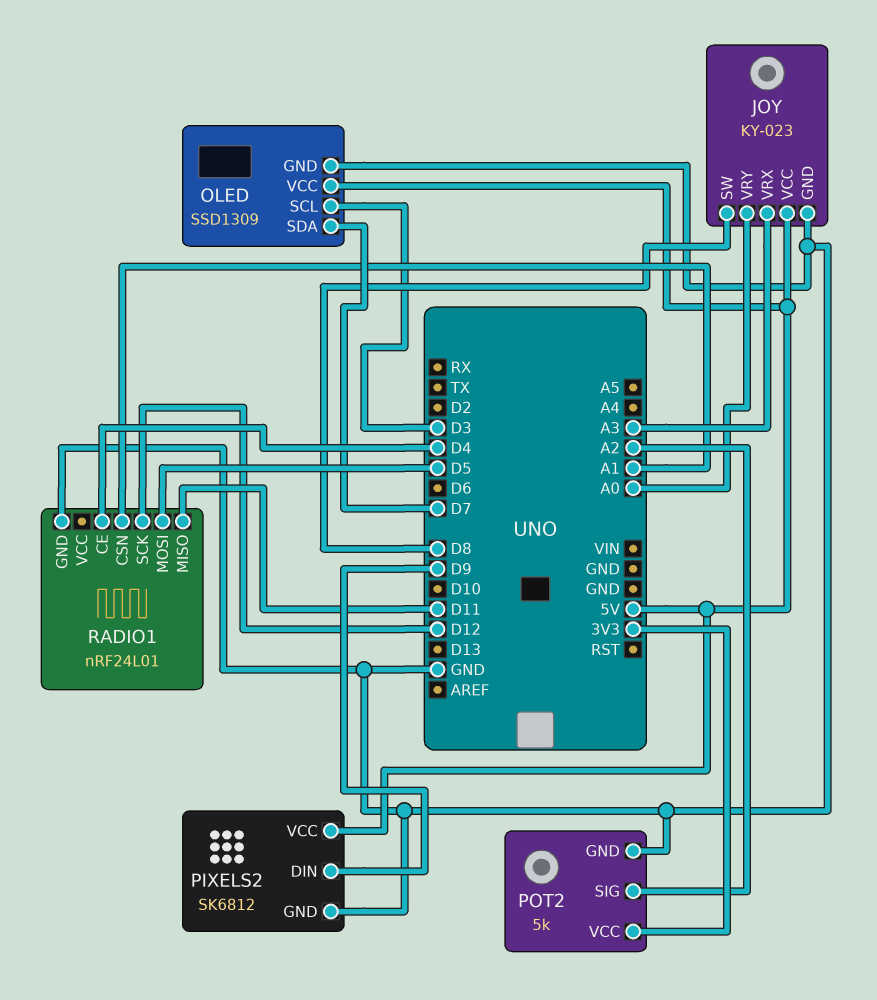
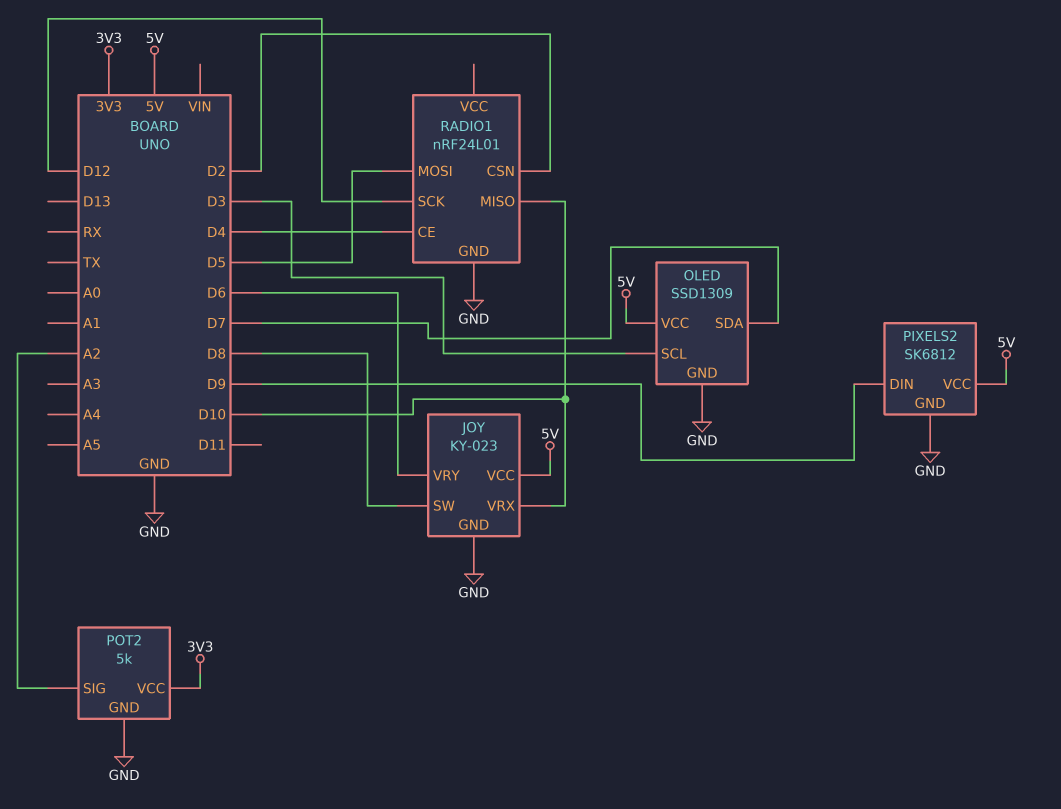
JOY pin VRX: A3 -> D10
JOY pin VRY: A0 -> D6
RADIO1 pin CSN: A1 -> D2
RADIO1 pin MISO: D11 -> D10

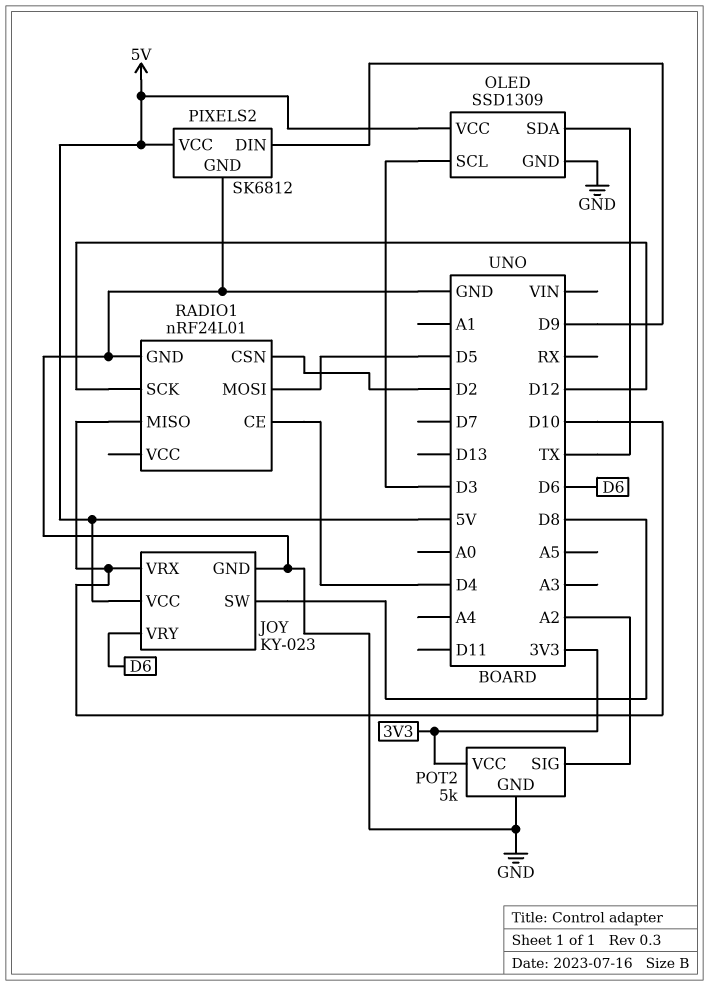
OLED pin SDA: D7 -> TX

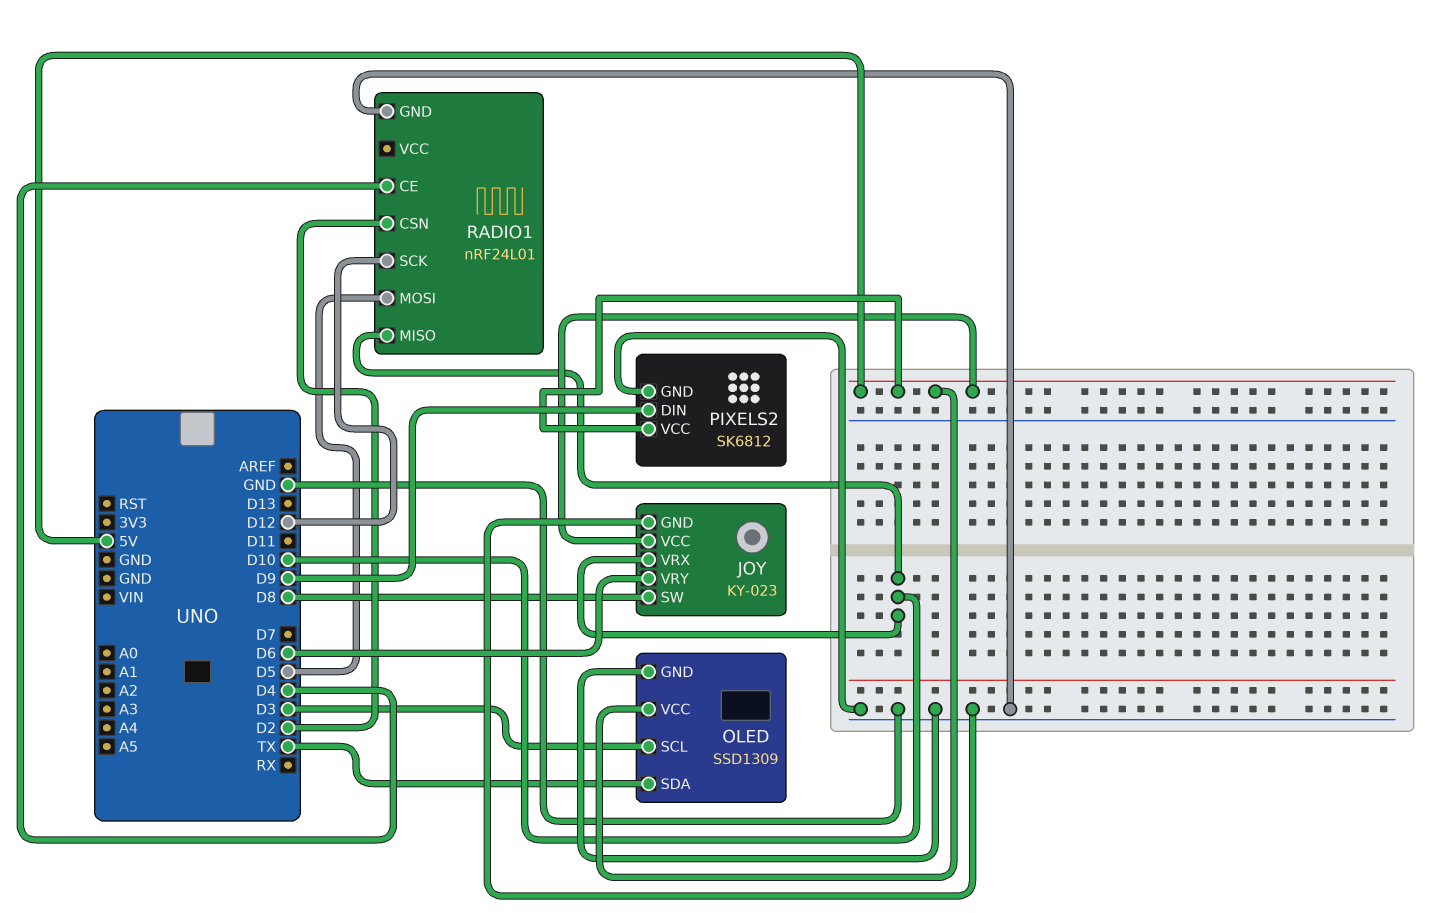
POT2: 5k -> none
POT2 pin GND: GND -> none
POT2 pin SIG: A2 -> none
POT2 pin VCC: 3V3 -> none

